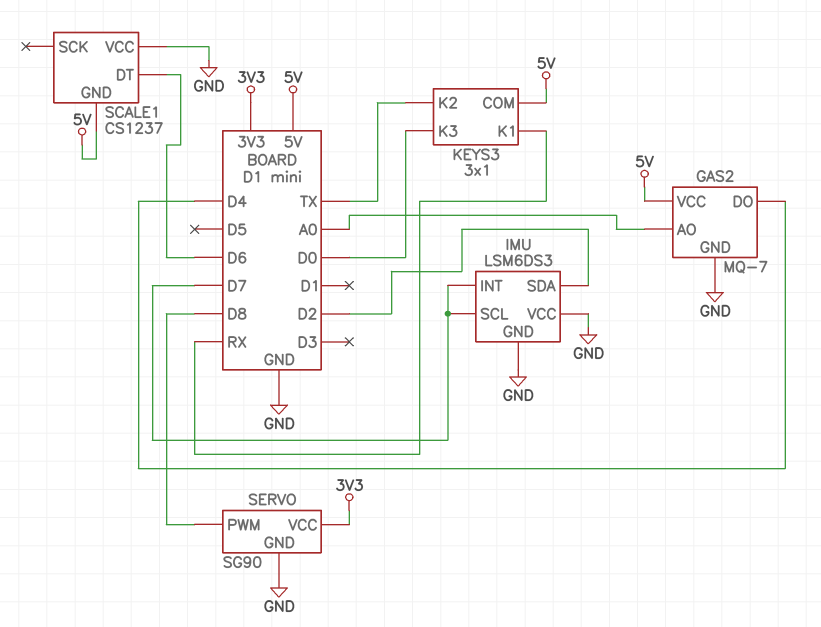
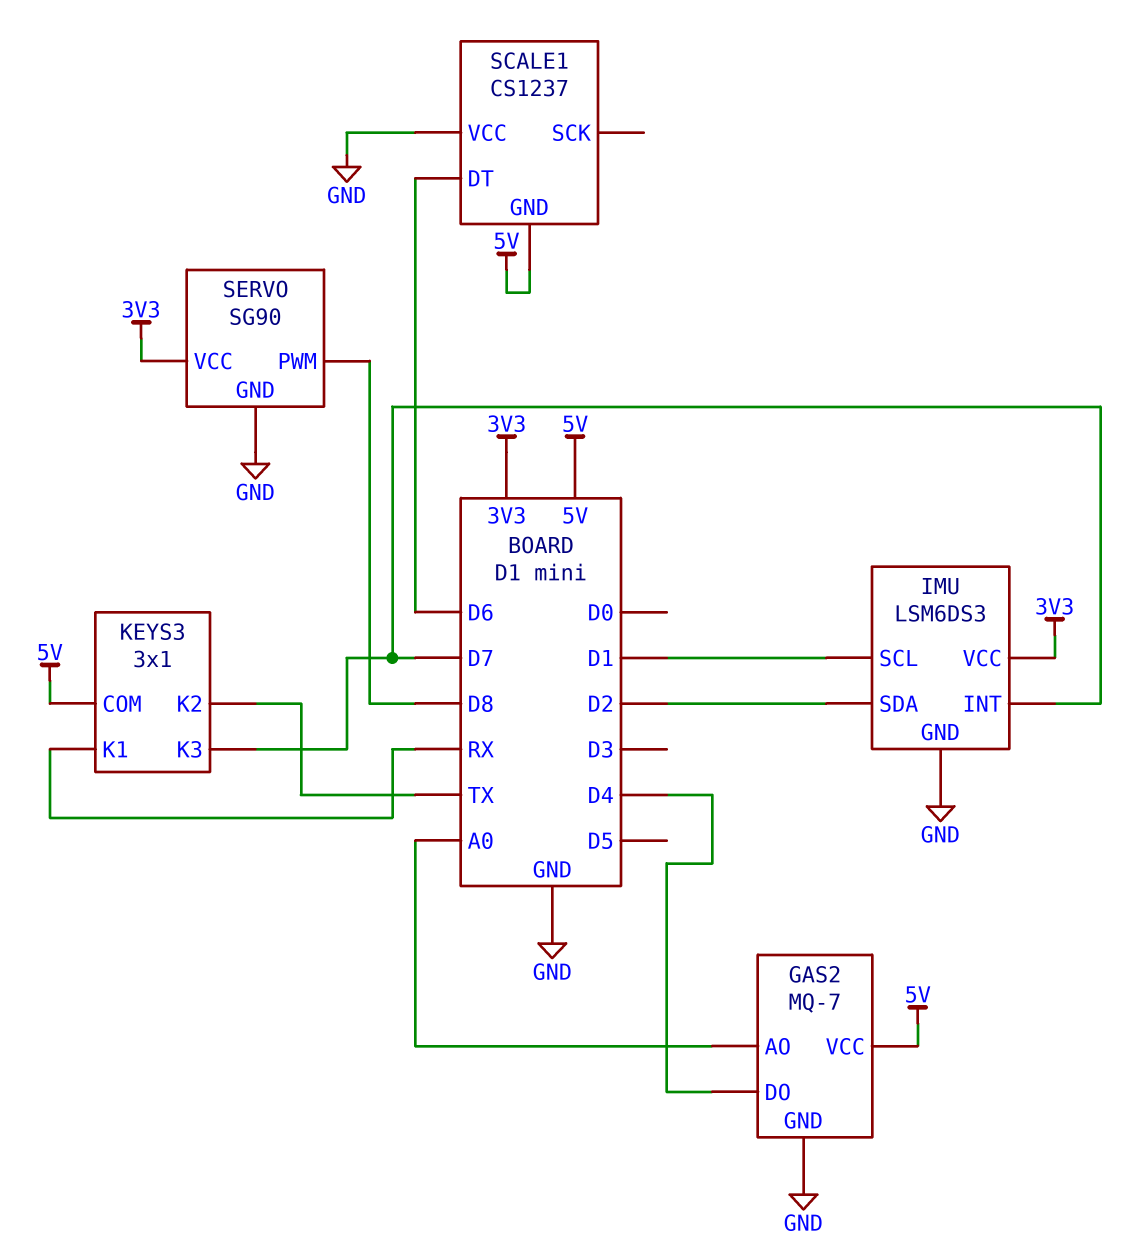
IMU pin SCL: D7 -> D1
IMU pin VCC: GND -> 3V3
KEYS3 pin K3: D0 -> D7

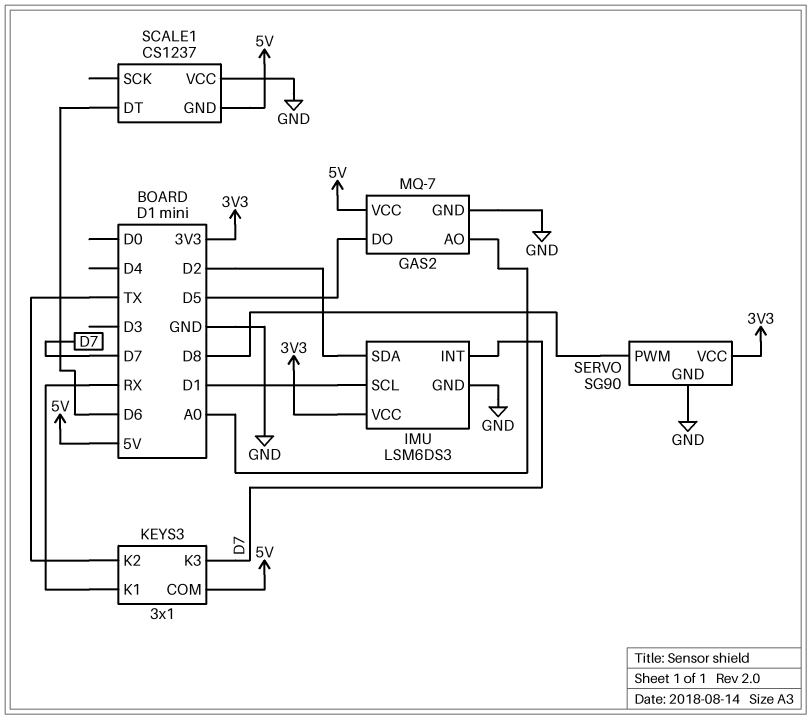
GAS2 pin DO: D4 -> D5

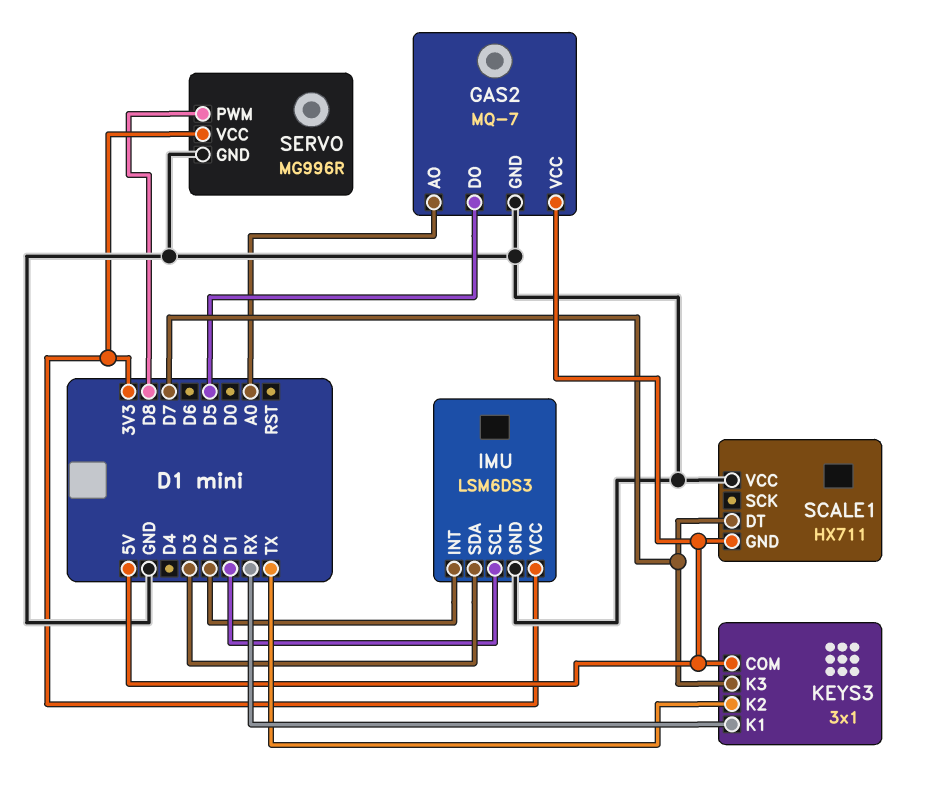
IMU pin INT: D7 -> D2
IMU pin SDA: D2 -> D3
SCALE1: CS1237 -> HX711
SCALE1 pin DT: D6 -> D7
SERVO: SG90 -> MG996R

